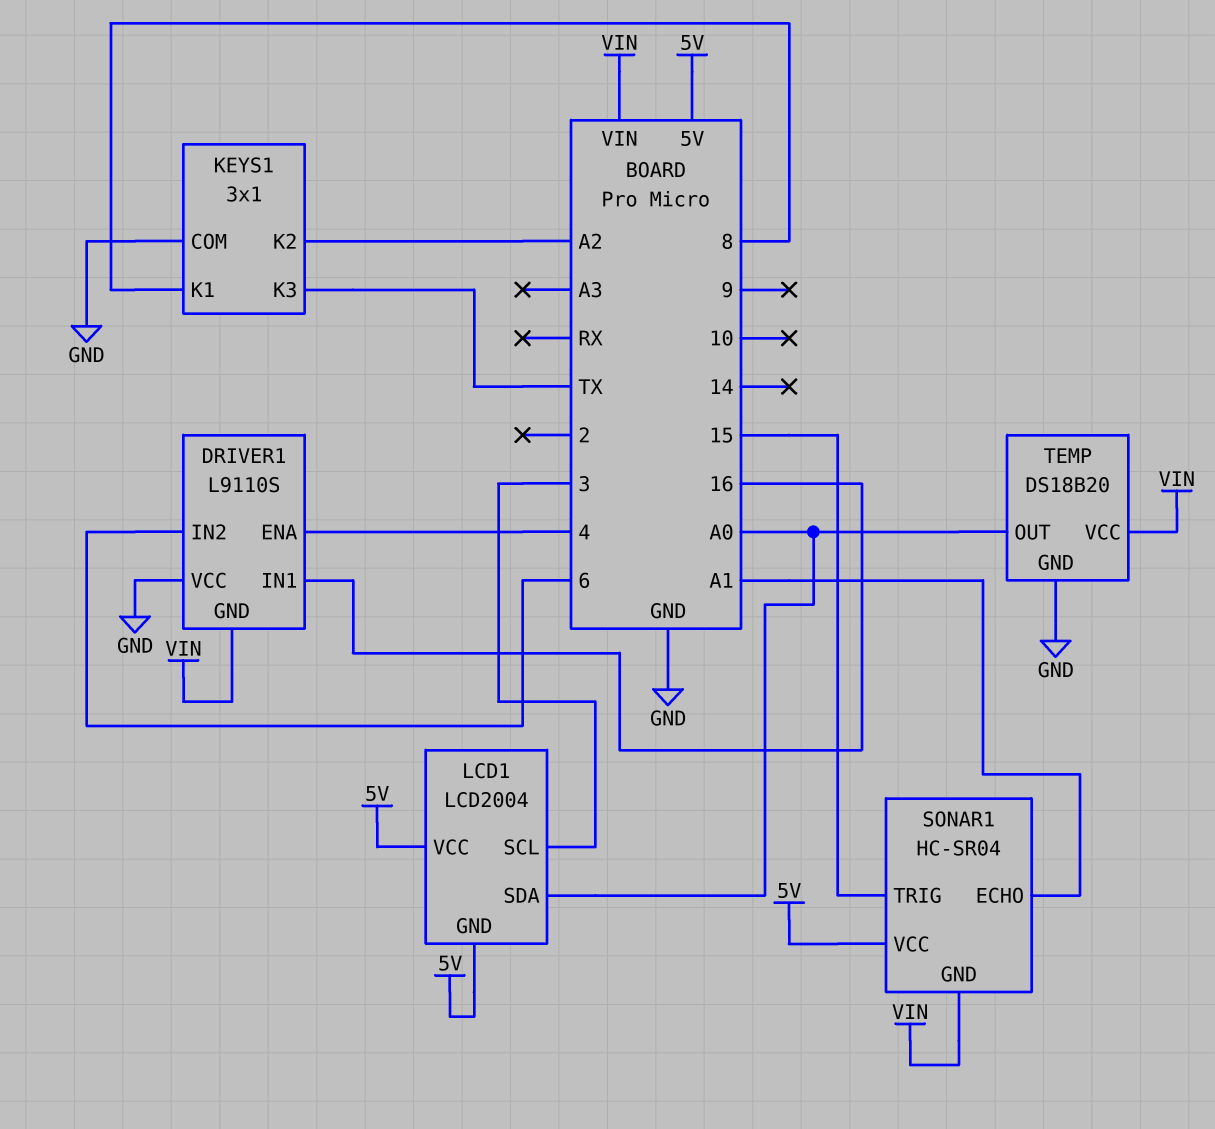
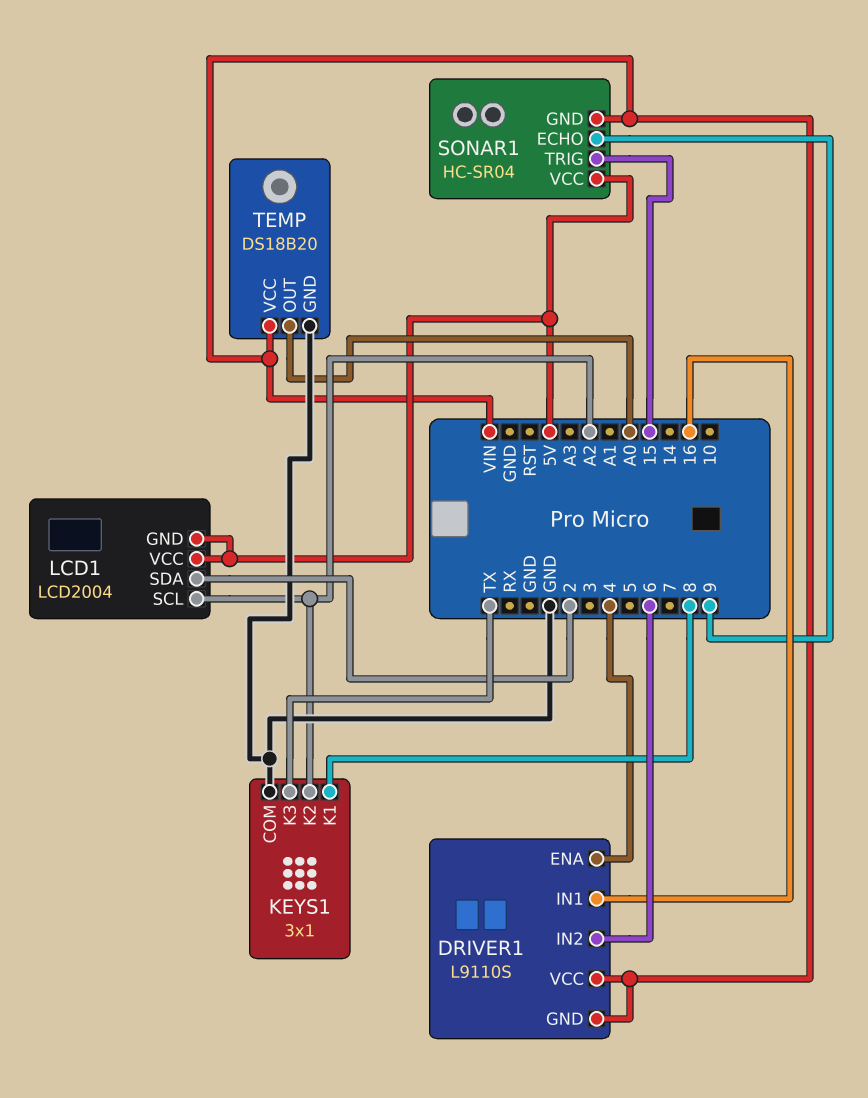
DRIVER1 pin VCC: GND -> VIN
LCD1 pin SCL: 3 -> A2
LCD1 pin SDA: A0 -> 2
SONAR1 pin ECHO: A1 -> 9

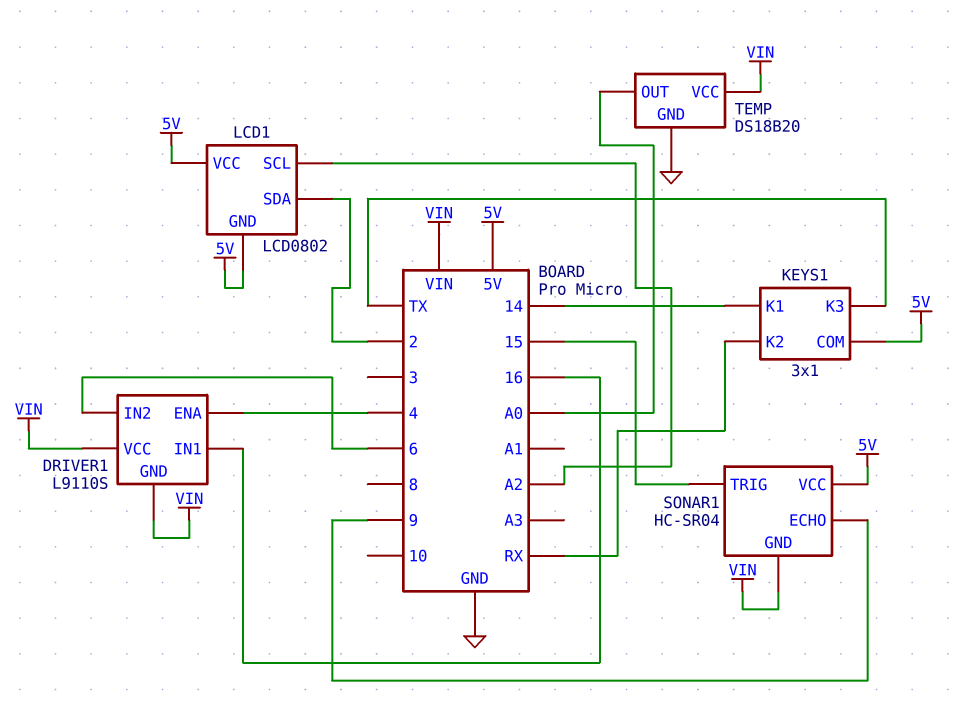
KEYS1 pin COM: GND -> 5V
KEYS1 pin K1: 8 -> 14
KEYS1 pin K2: A2 -> RX
LCD1: LCD2004 -> LCD0802

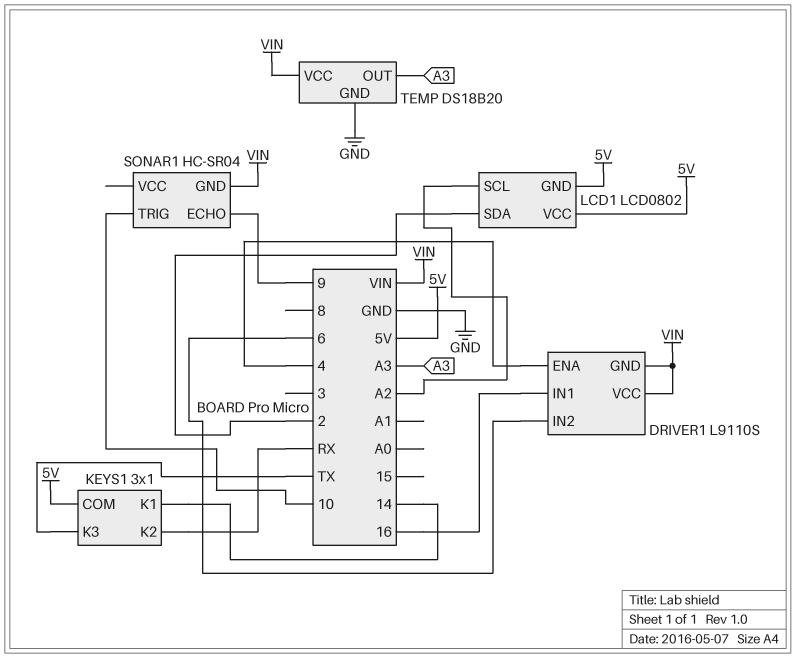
SONAR1 pin TRIG: 15 -> 10
SONAR1 pin VCC: 5V -> none
TEMP pin OUT: A0 -> A3

